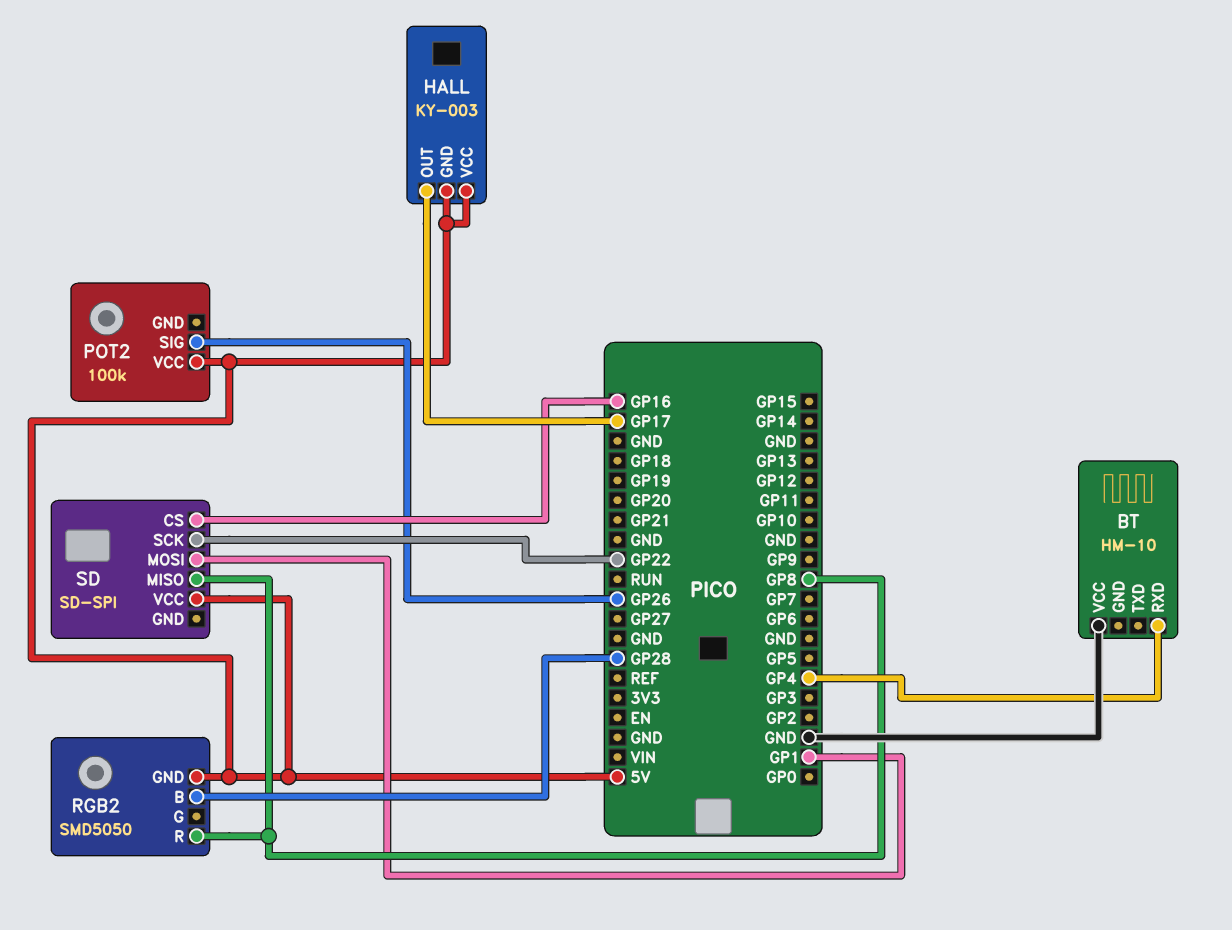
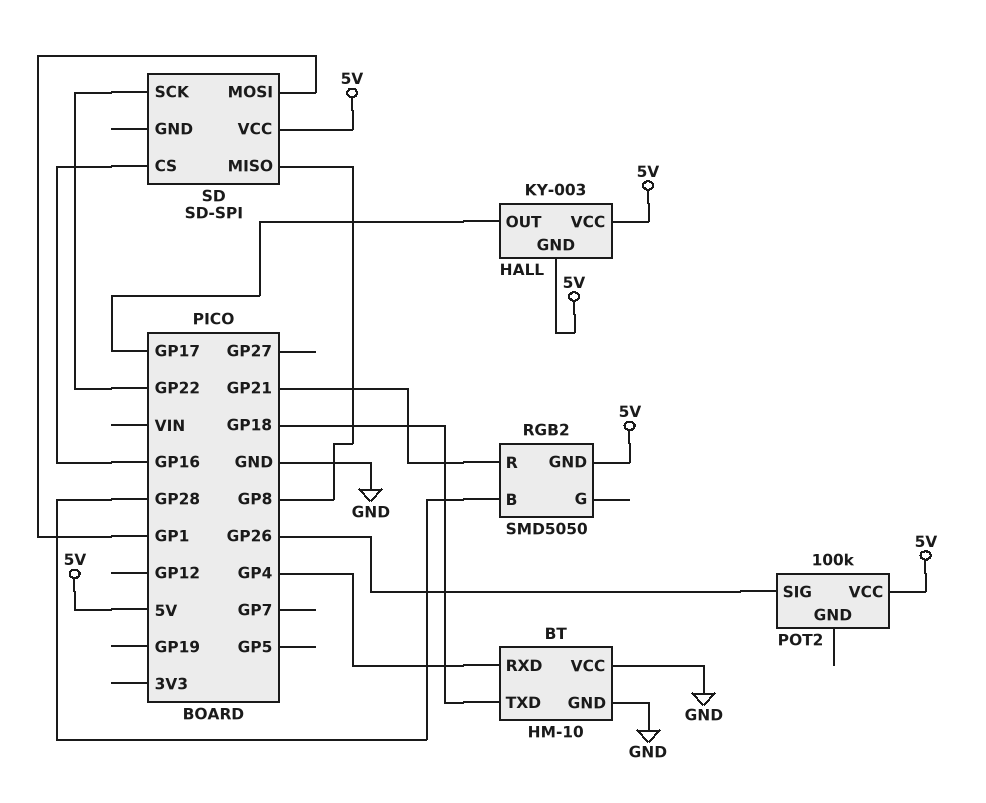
BT pin GND: none -> GND
BT pin TXD: none -> GP18
RGB2 pin R: GP8 -> GP21

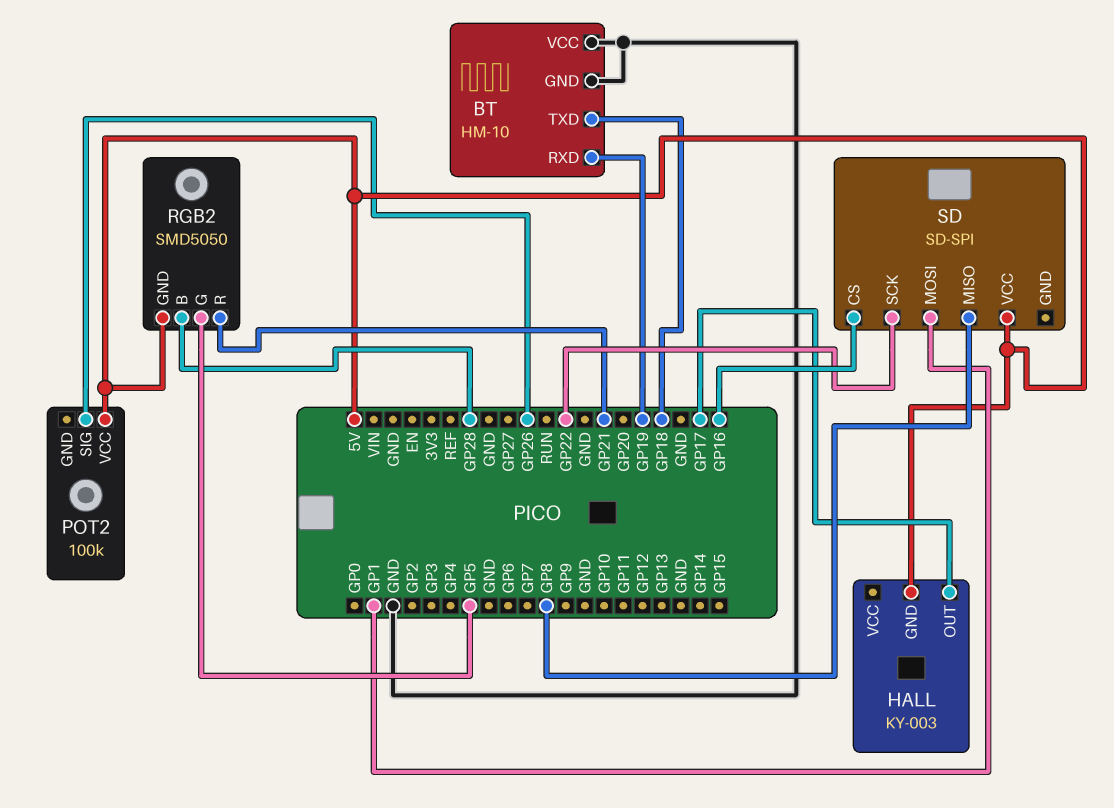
BT pin RXD: GP4 -> GP19
HALL pin VCC: 5V -> none
RGB2 pin G: none -> GP5

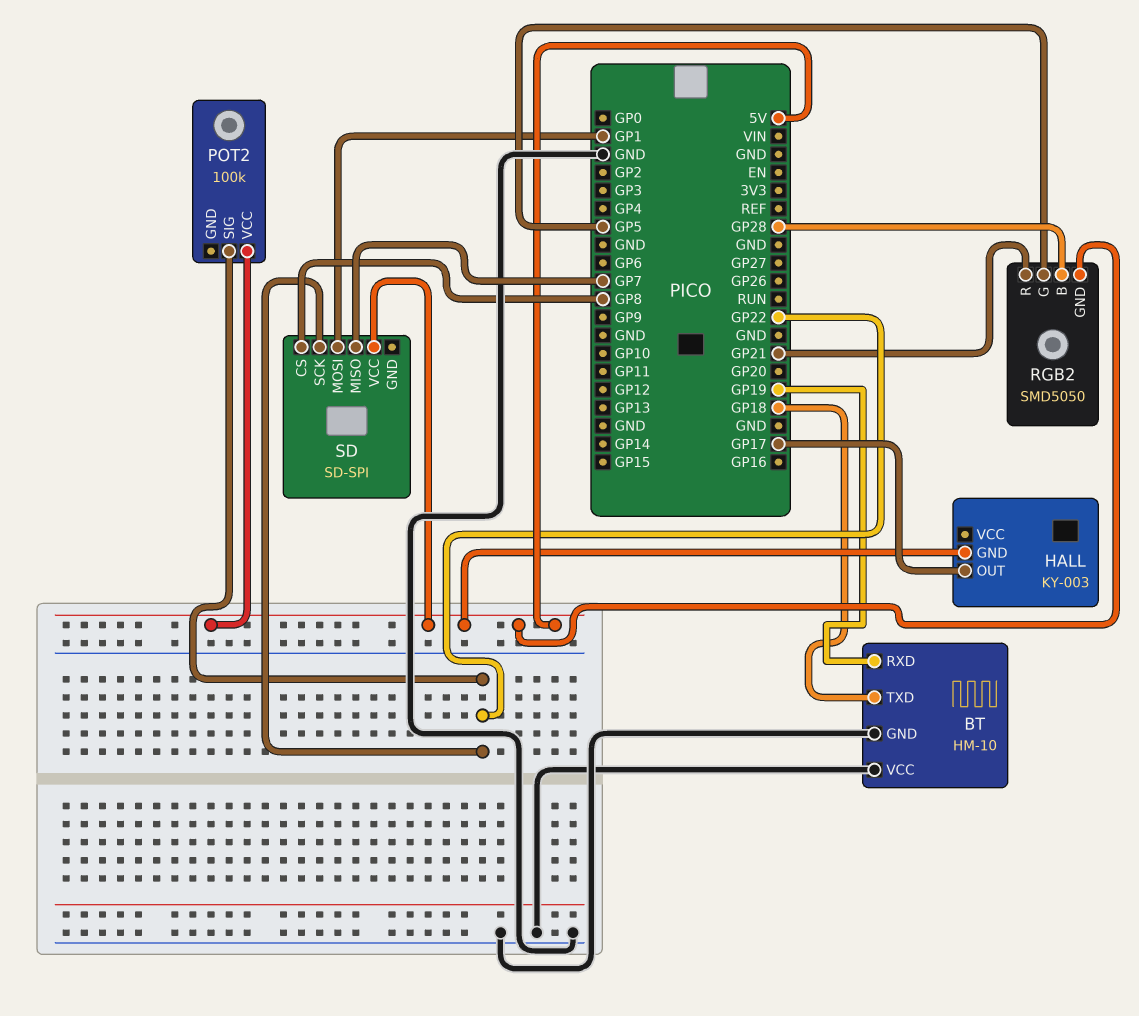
POT2 pin SIG: GP26 -> GP22
SD pin CS: GP16 -> GP8
SD pin MISO: GP8 -> GP7

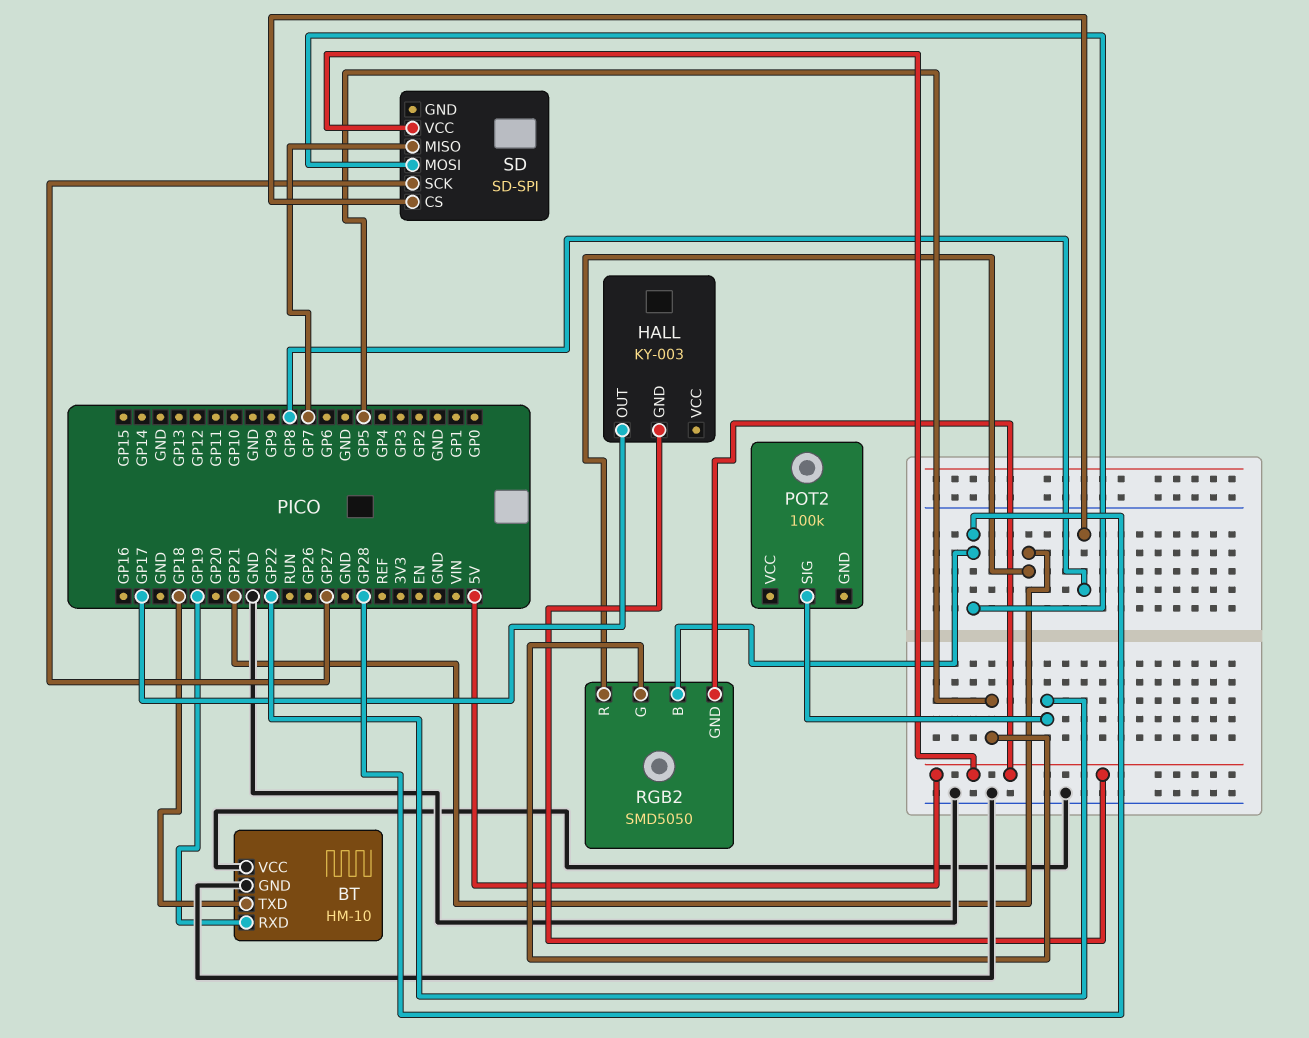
POT2 pin VCC: 5V -> none
SD pin MOSI: GP1 -> GP28
SD pin SCK: GP22 -> GP27

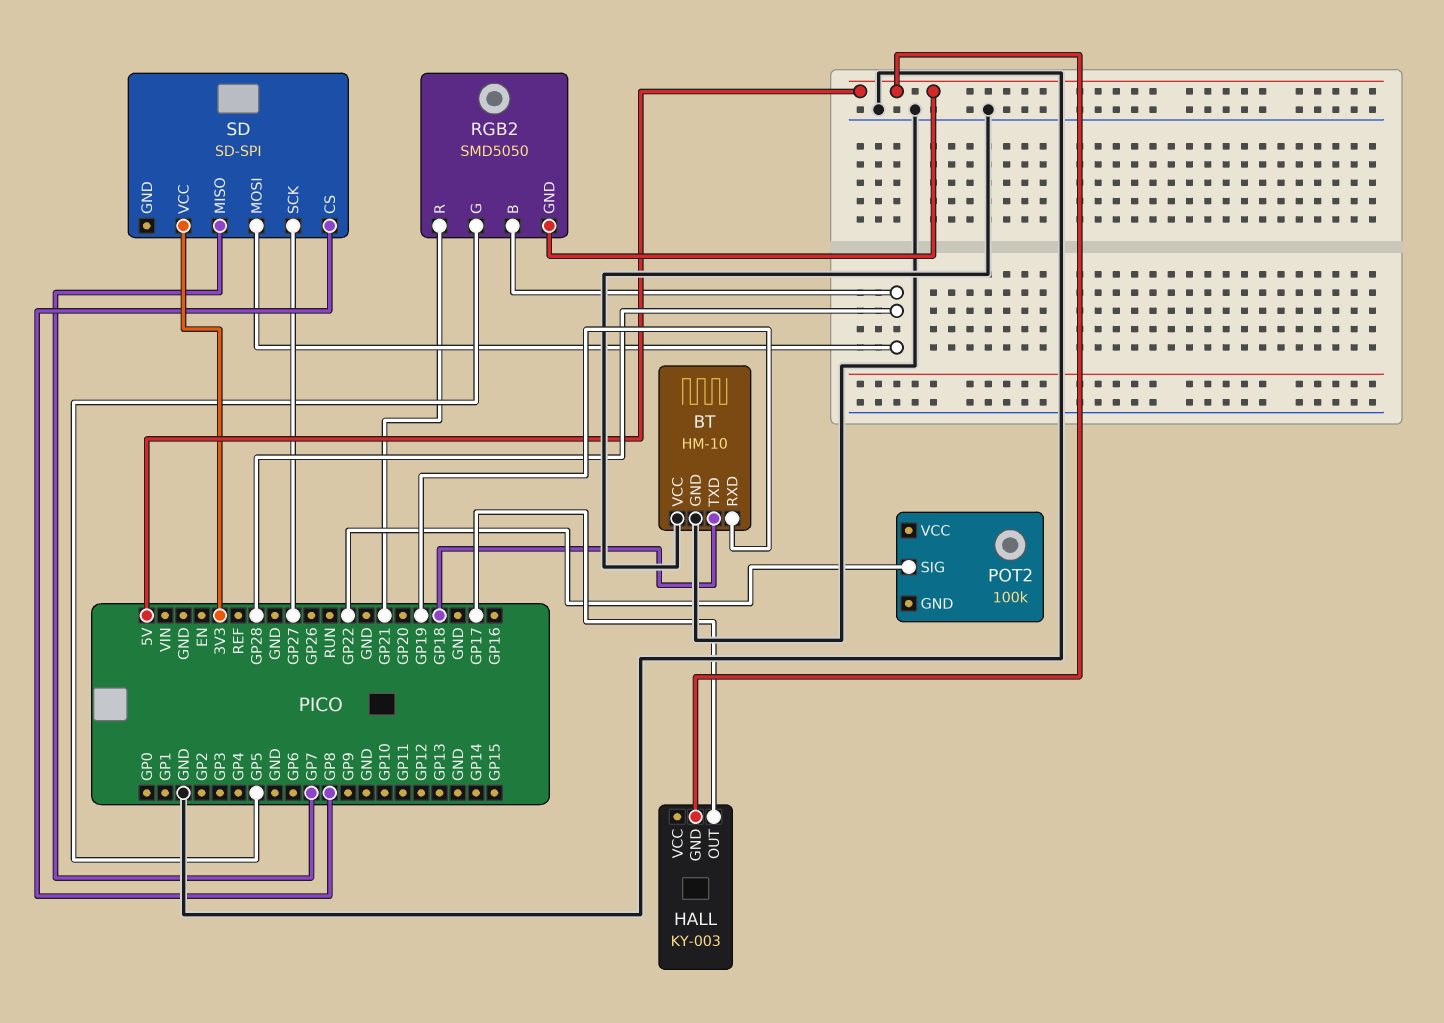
SD pin VCC: 5V -> 3V3

